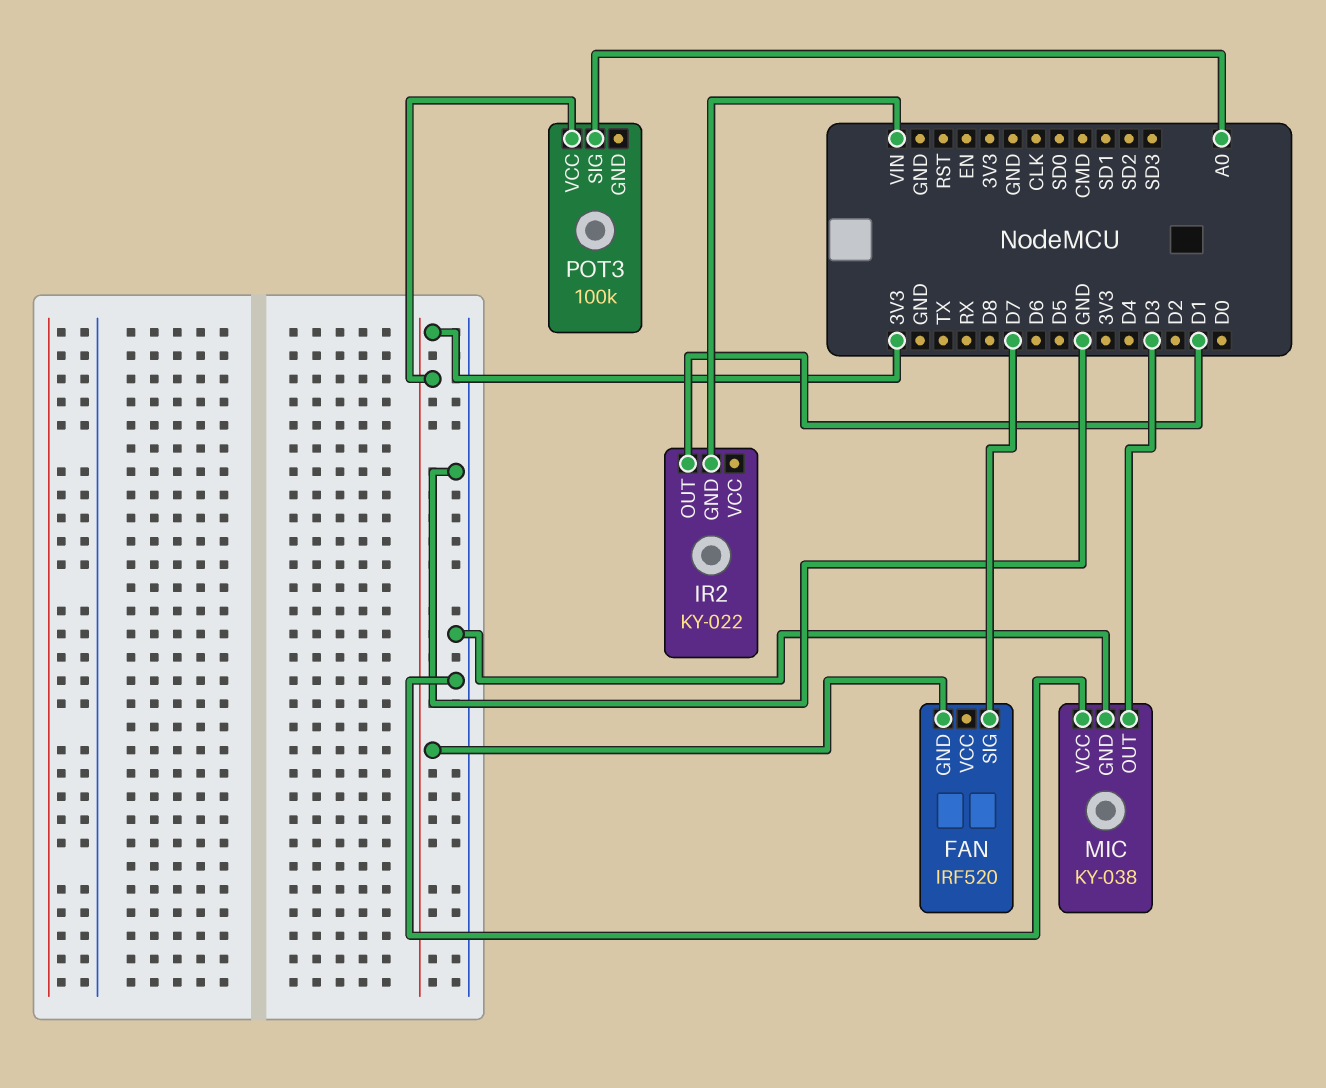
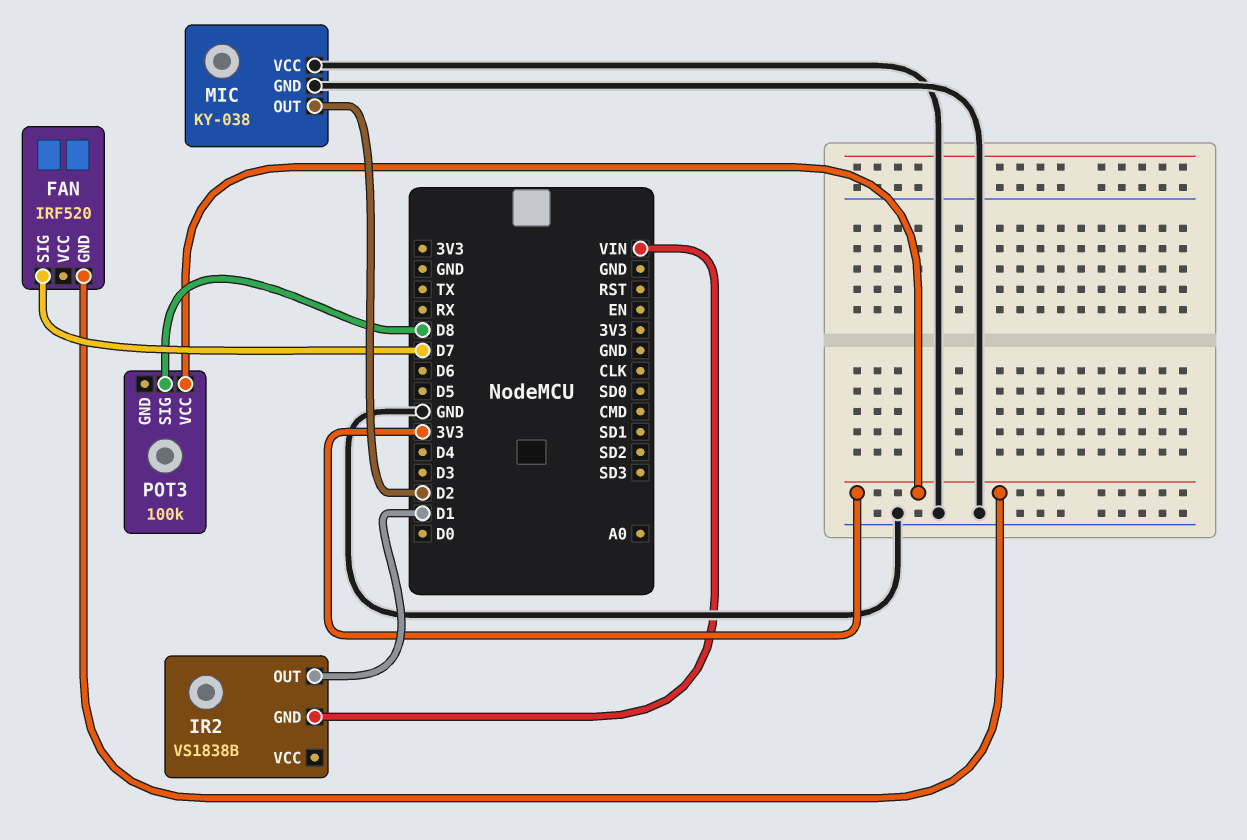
IR2: KY-022 -> VS1838B
MIC pin OUT: D3 -> D2
POT3 pin SIG: A0 -> D8

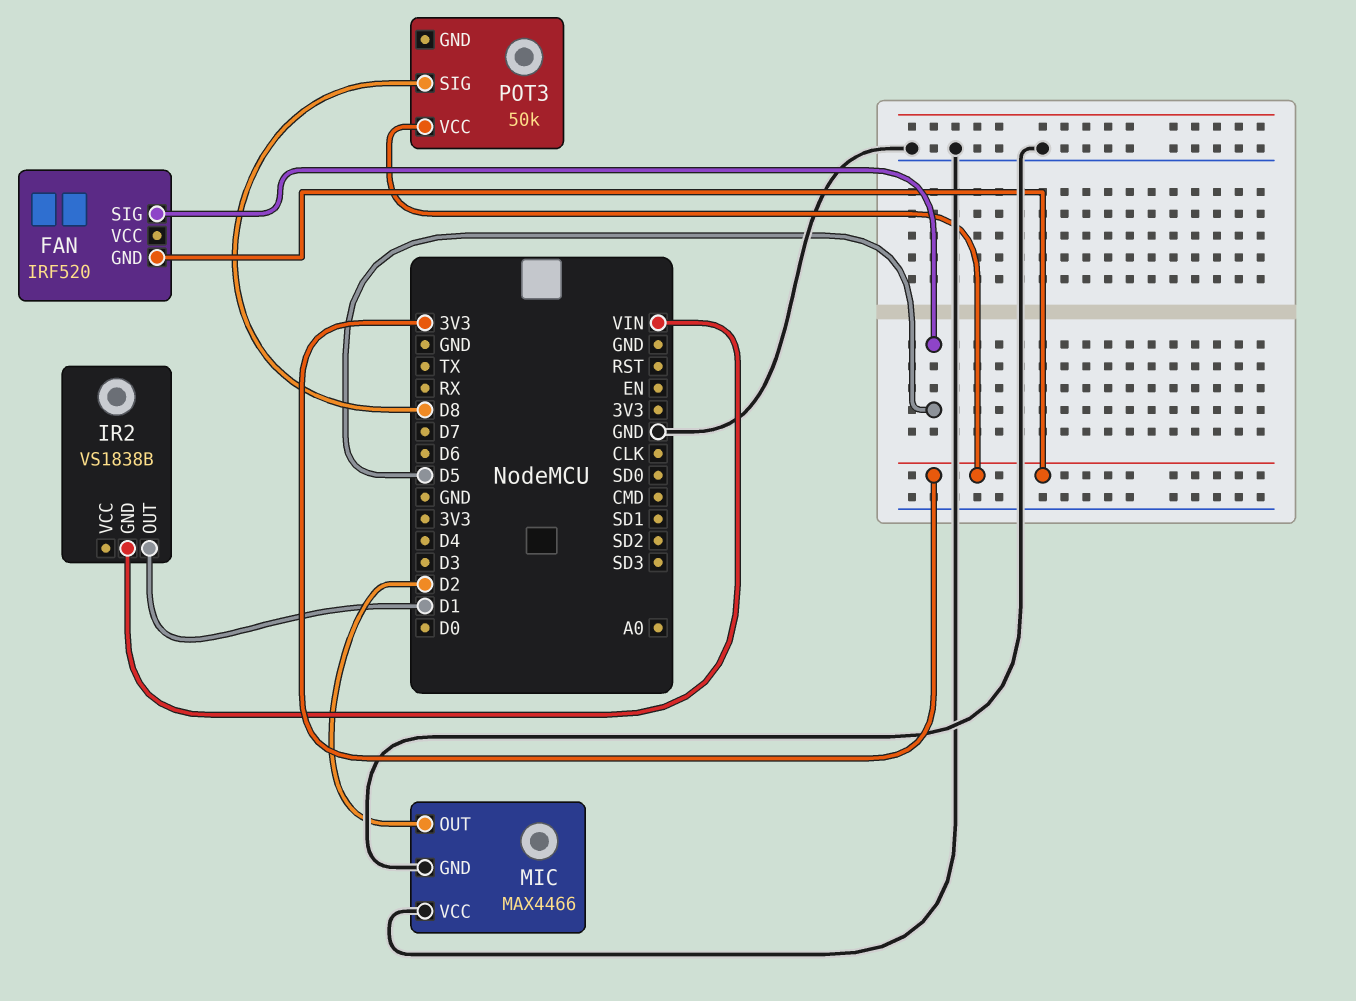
FAN pin SIG: D7 -> D5
MIC: KY-038 -> MAX4466
POT3: 100k -> 50k

